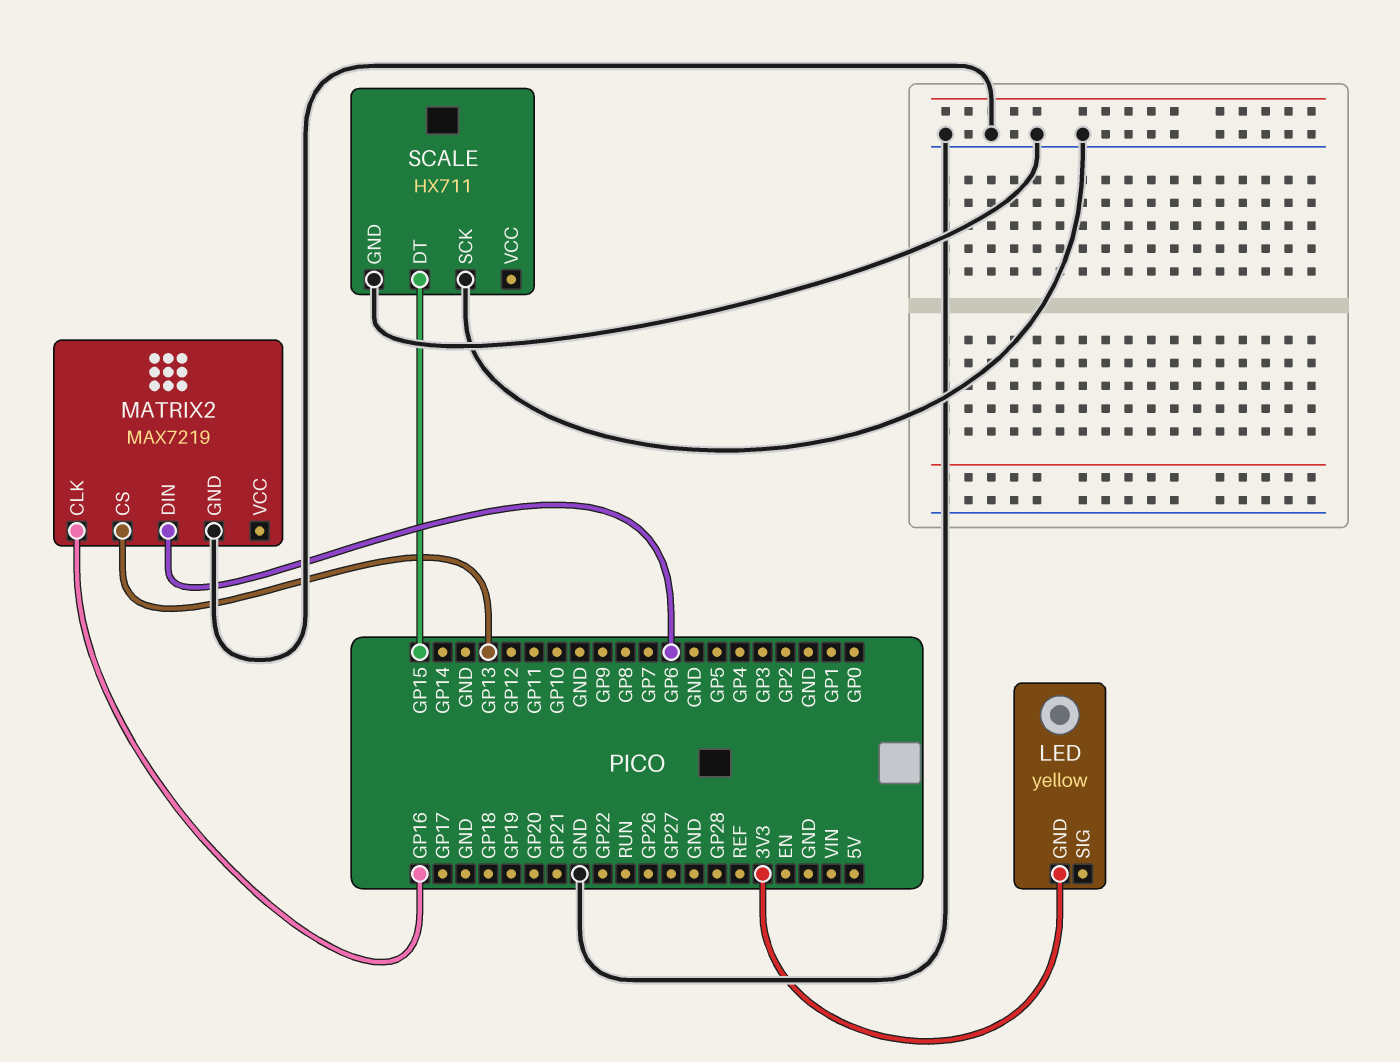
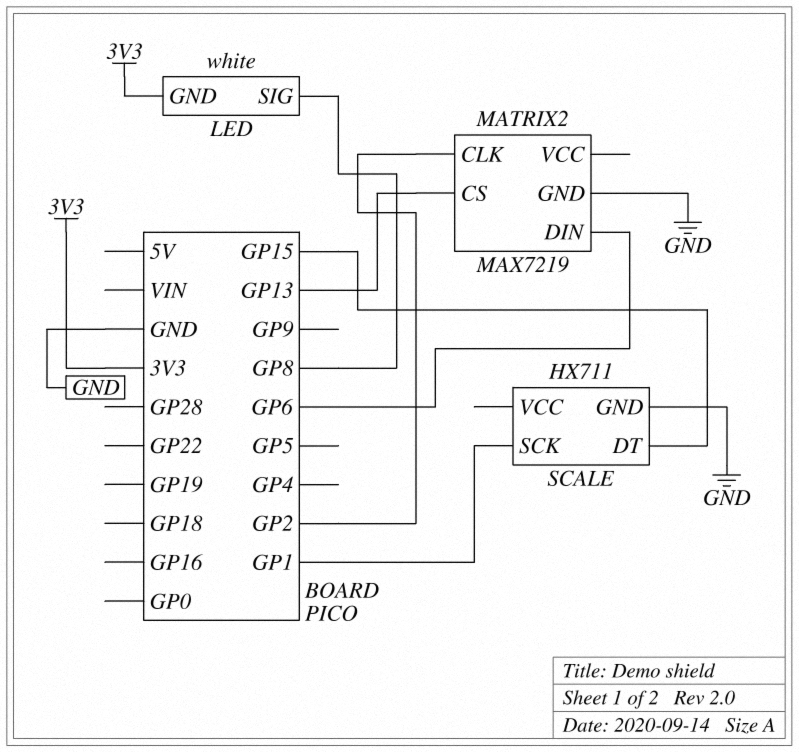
LED: yellow -> white
LED pin SIG: none -> GP8
MATRIX2 pin CLK: GP16 -> GP2
SCALE pin SCK: GND -> GP1

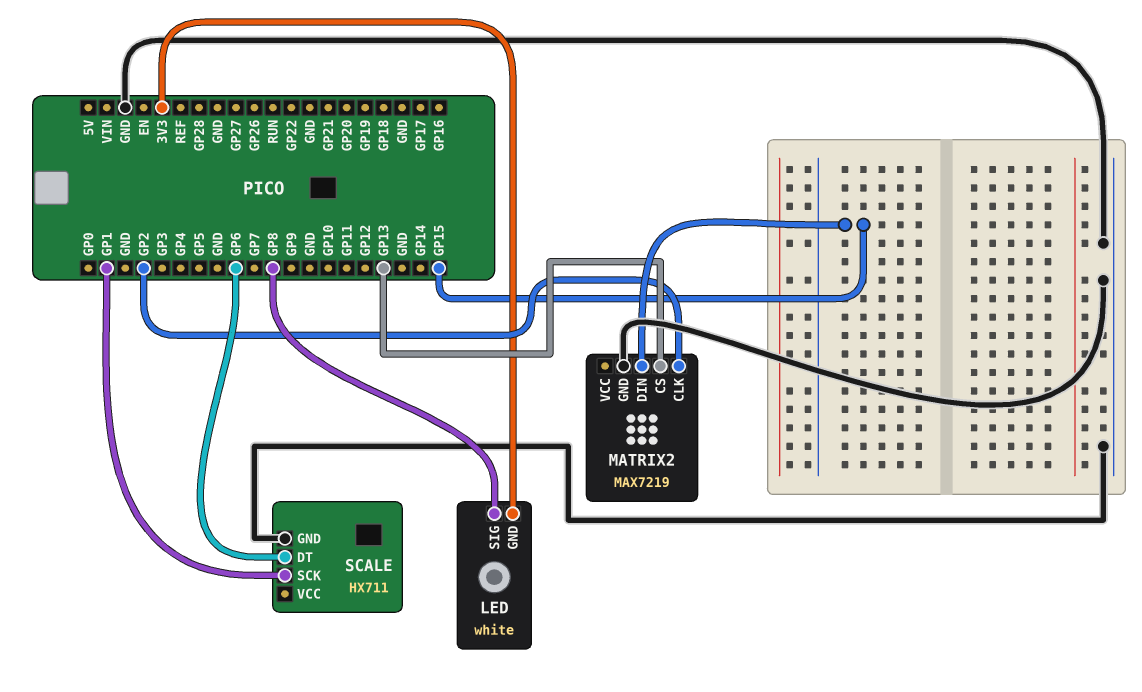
MATRIX2 pin DIN: GP6 -> GP15
SCALE pin DT: GP15 -> GP6

